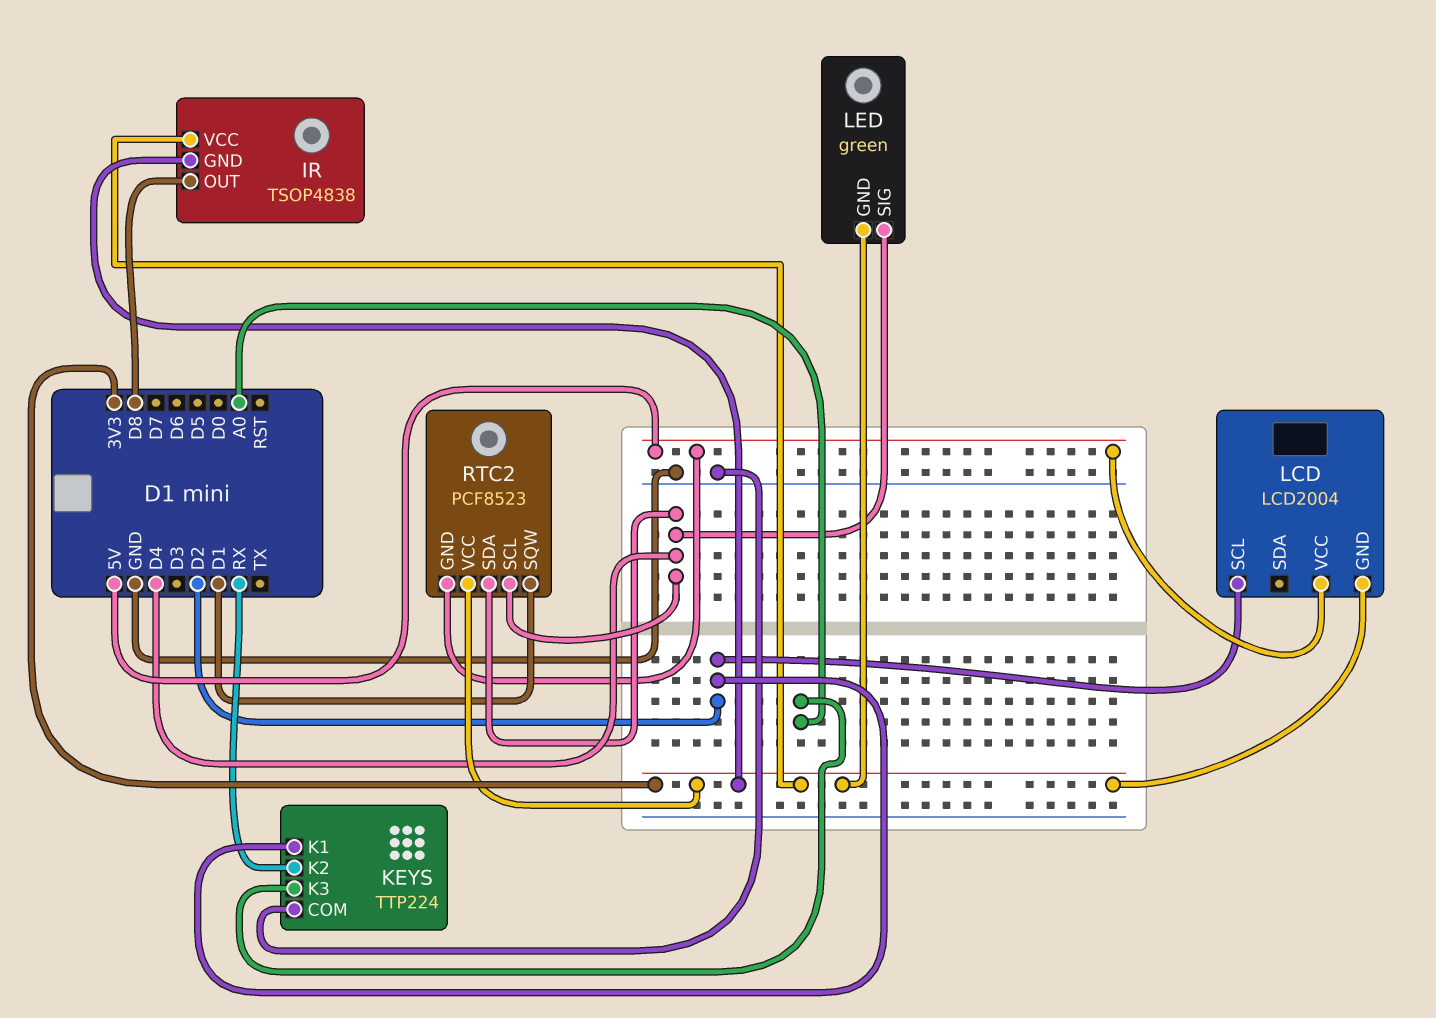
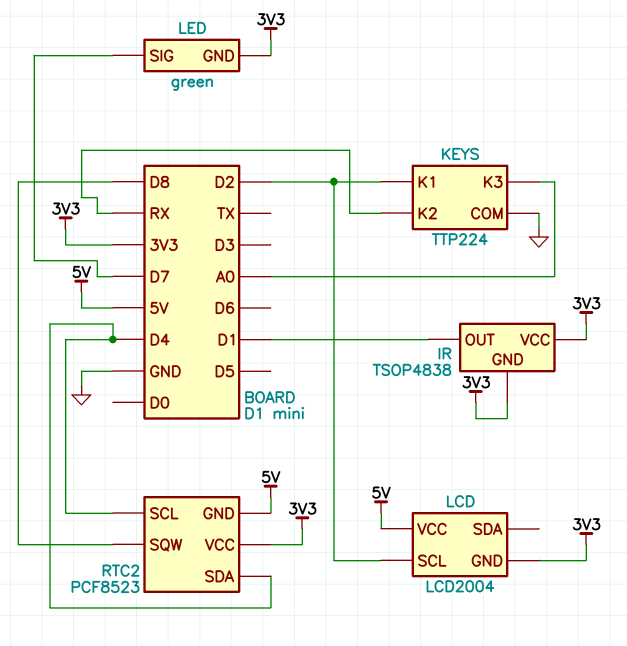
IR pin OUT: D8 -> D1
LED pin SIG: D4 -> D7
RTC2 pin SQW: D1 -> D8

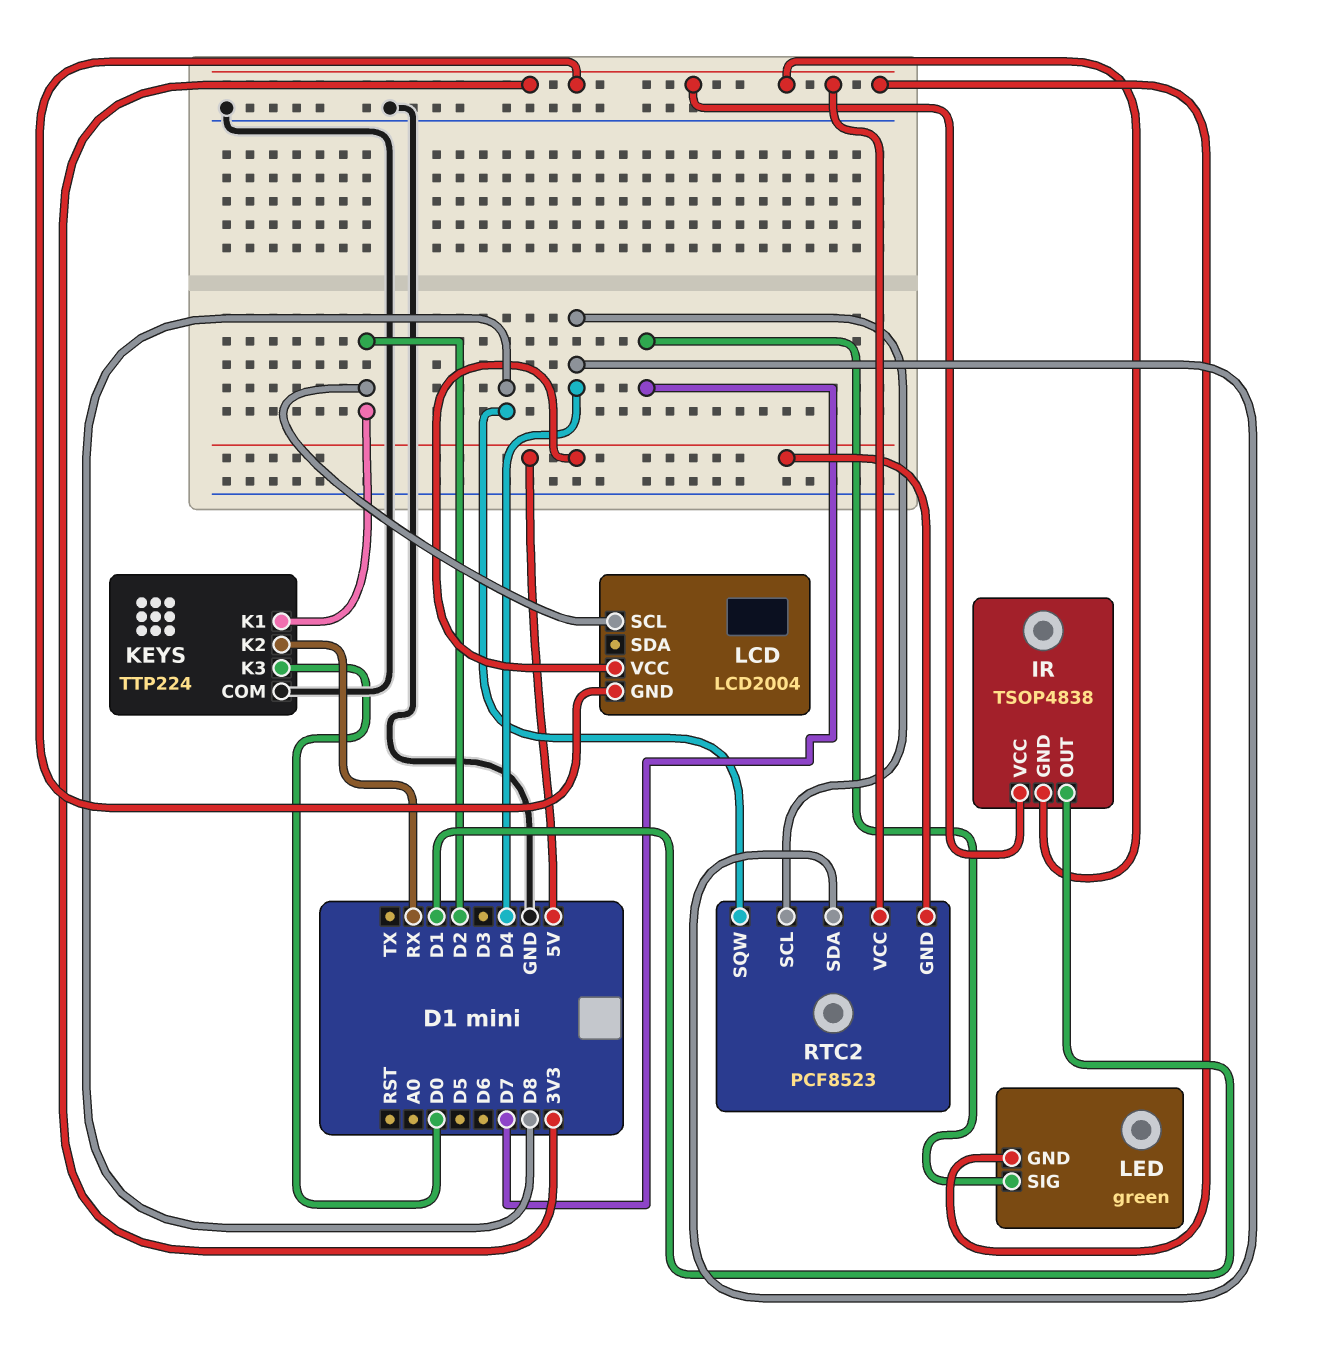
KEYS pin K3: A0 -> D0

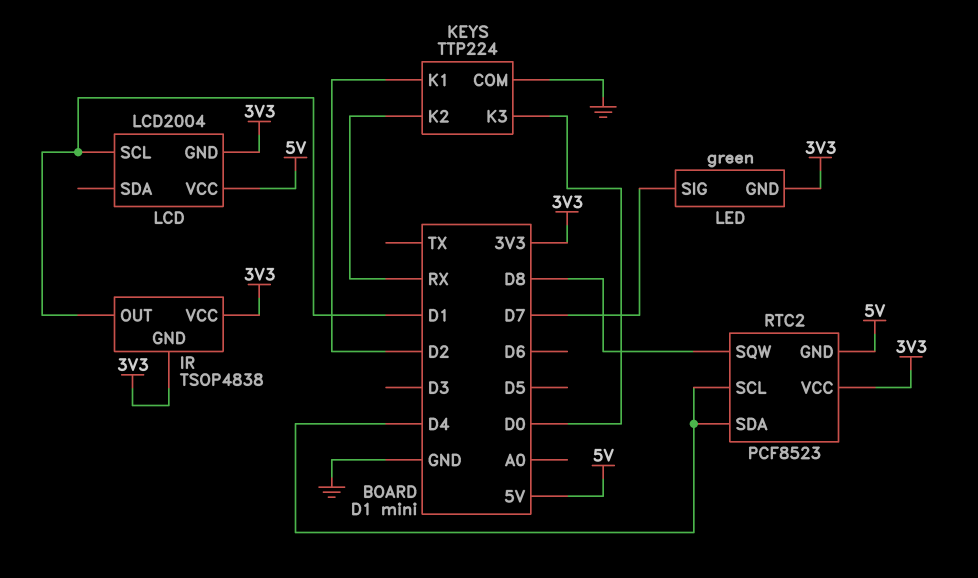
LCD pin SCL: D2 -> D1

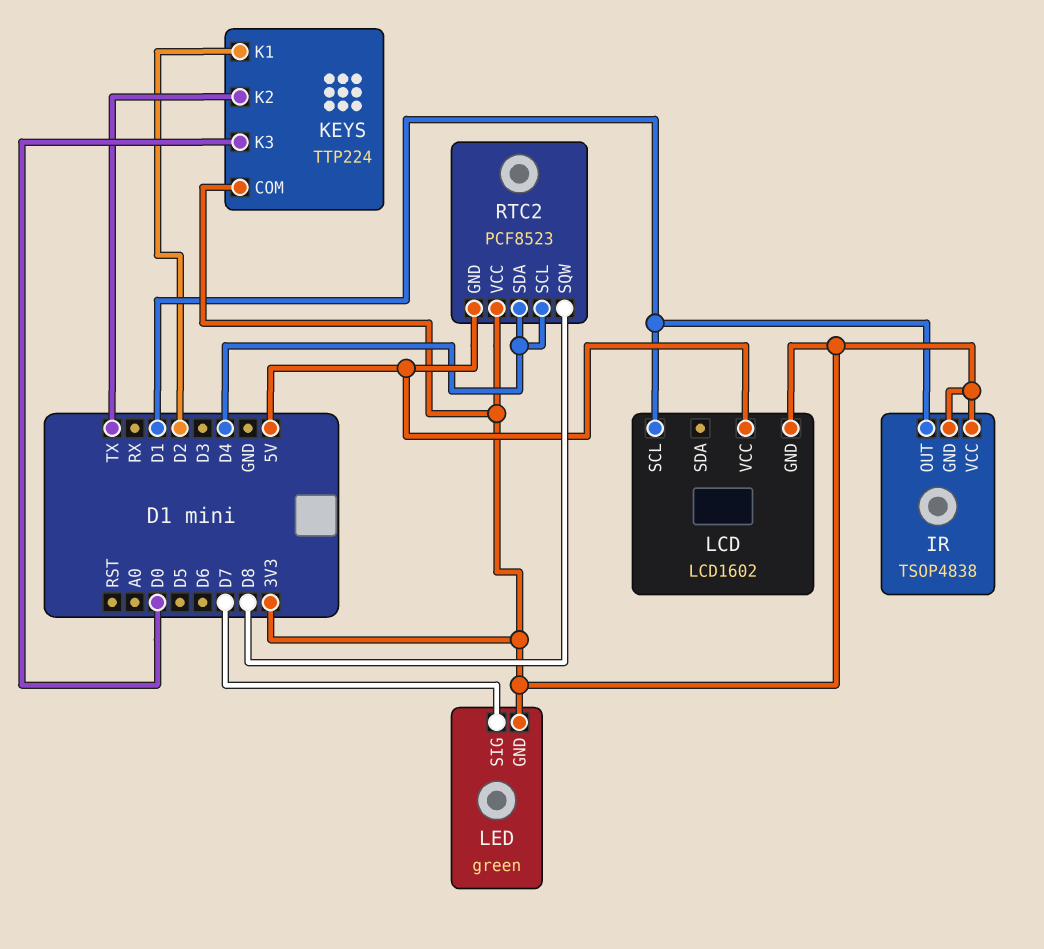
KEYS pin COM: GND -> 3V3
KEYS pin K2: RX -> TX
LCD: LCD2004 -> LCD1602

